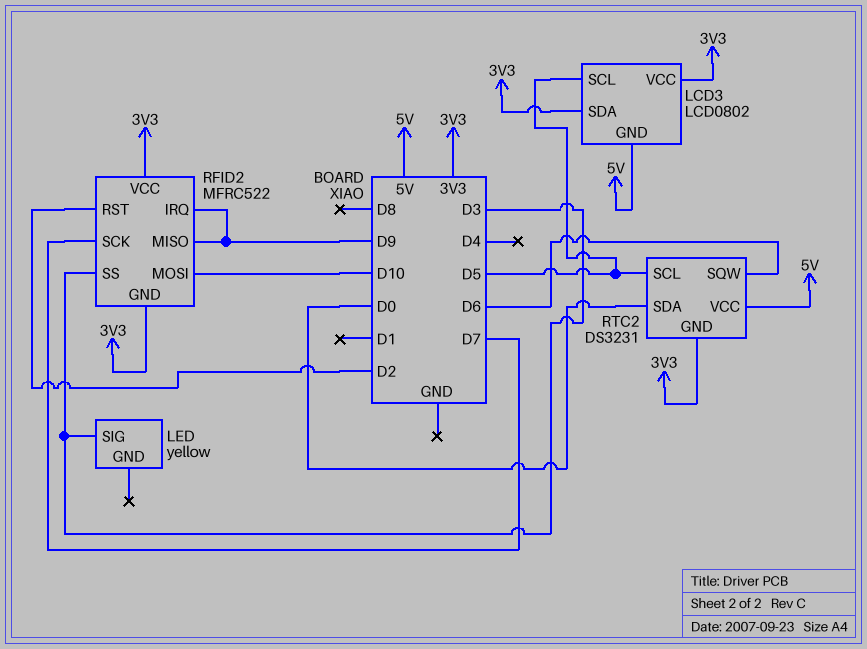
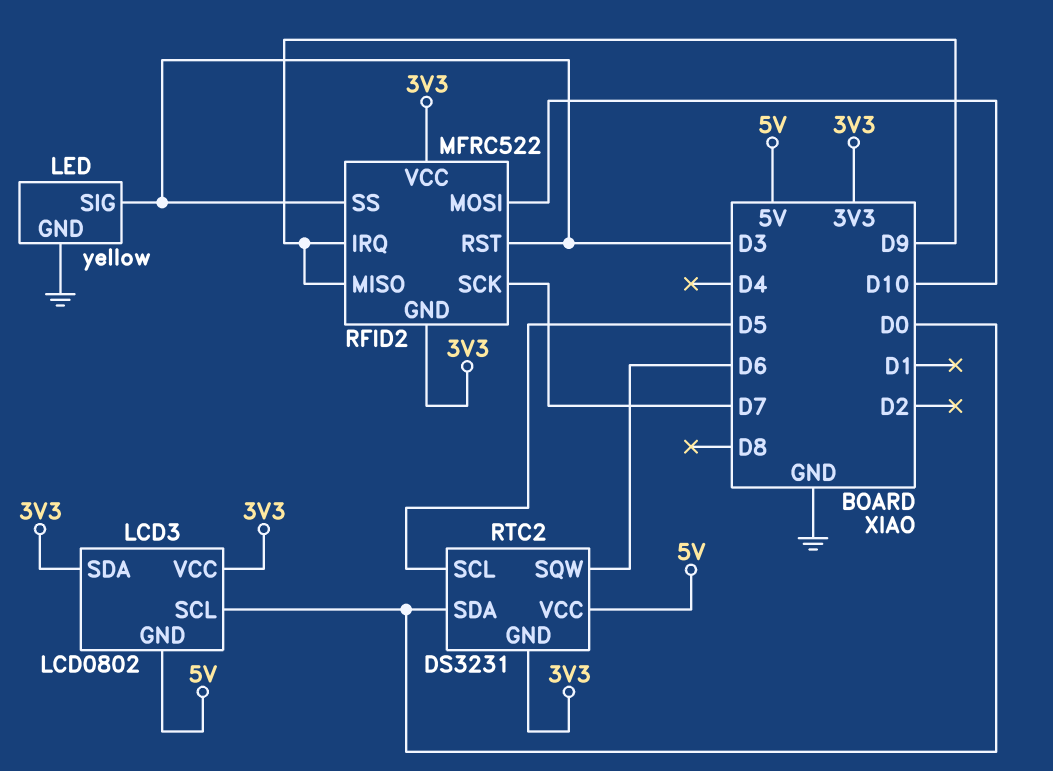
LCD3 pin SCL: D5 -> D0
LED pin GND: none -> GND
RFID2 pin RST: D2 -> D3

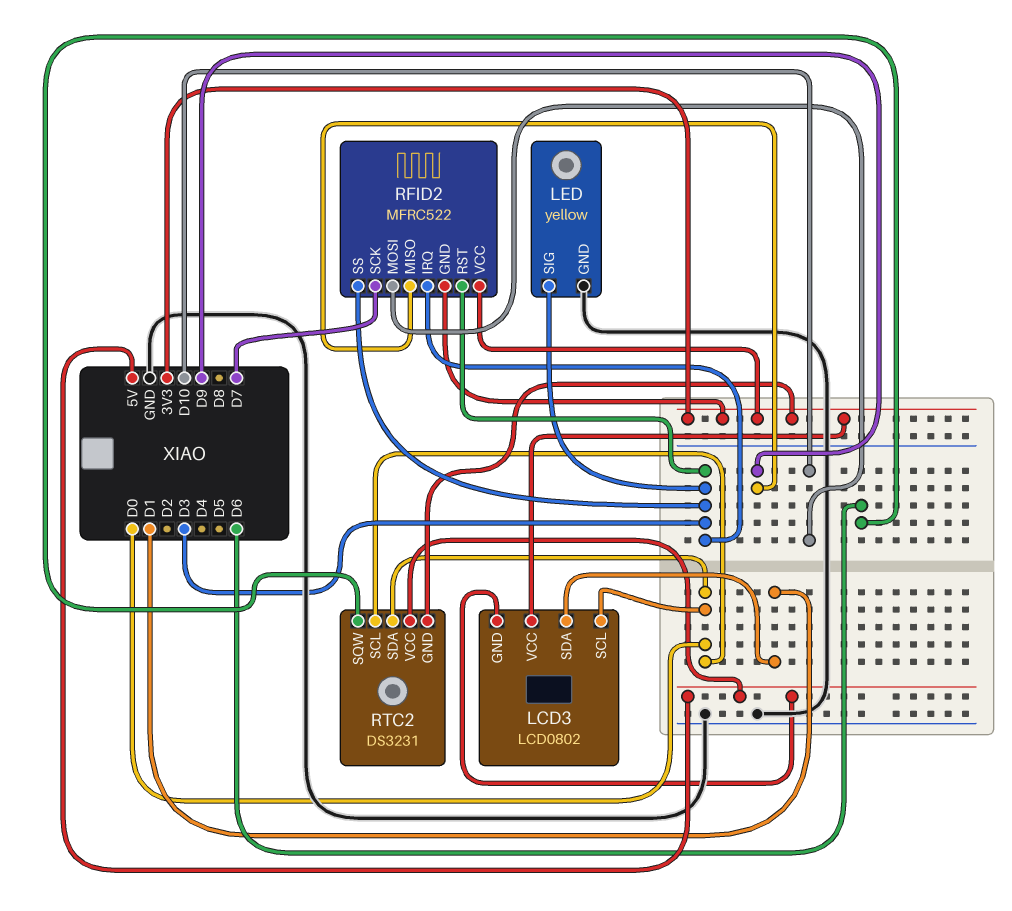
LCD3 pin SDA: 3V3 -> D1
RFID2 pin IRQ: D9 -> D3
RTC2 pin SCL: D5 -> D0

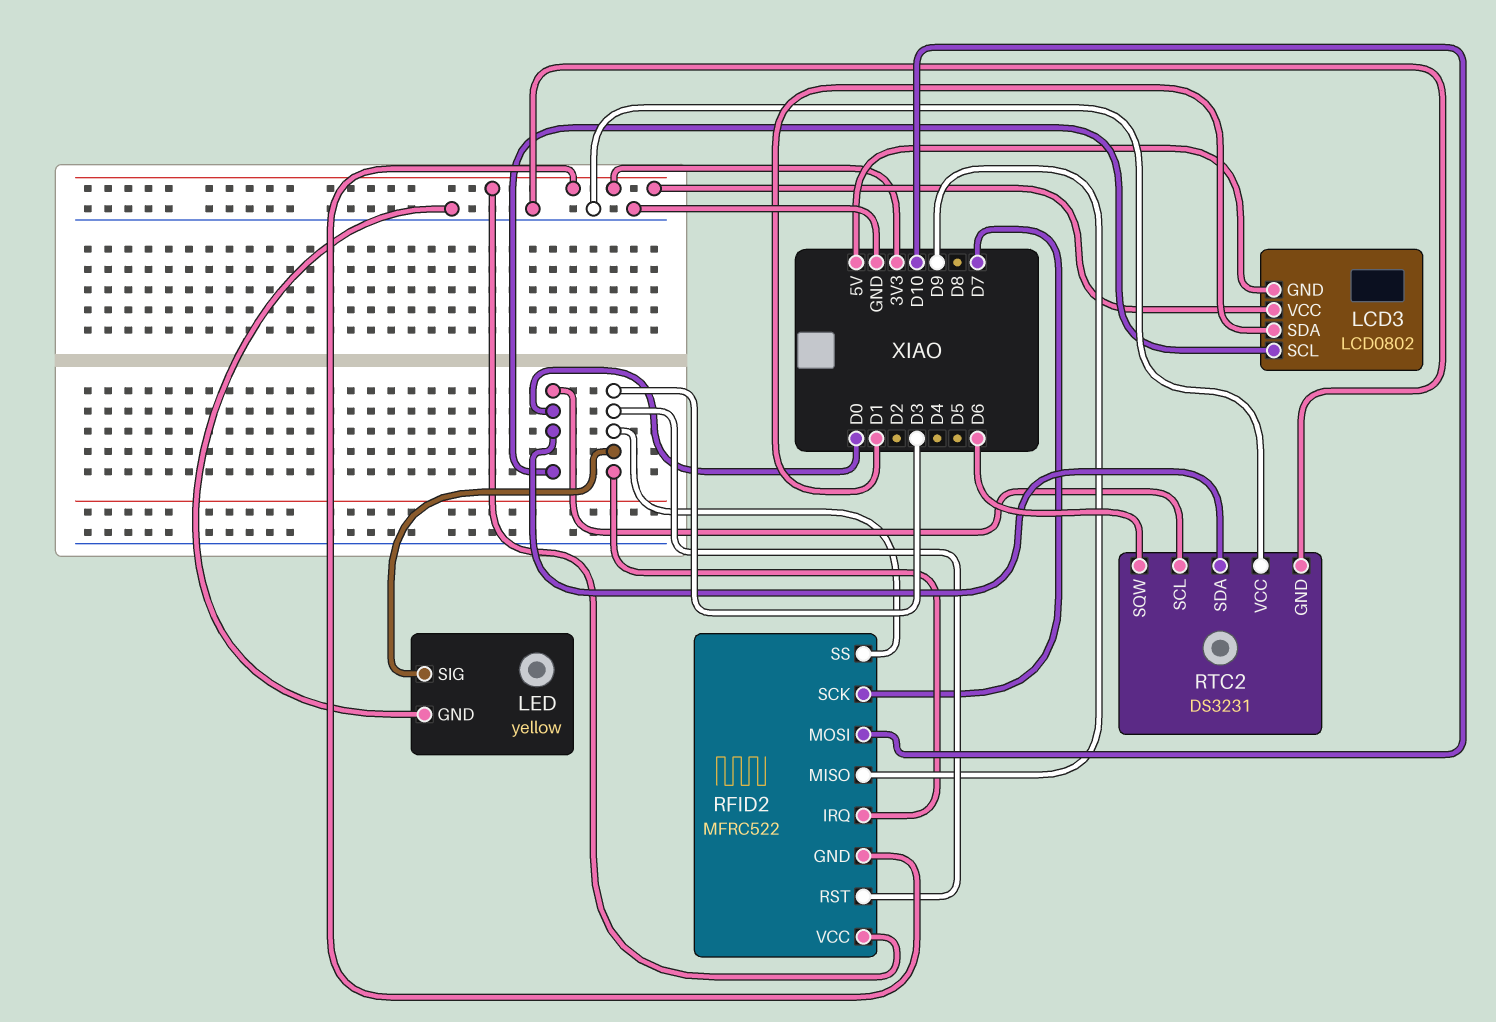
RTC2 pin GND: 3V3 -> GND
RTC2 pin VCC: 5V -> GND

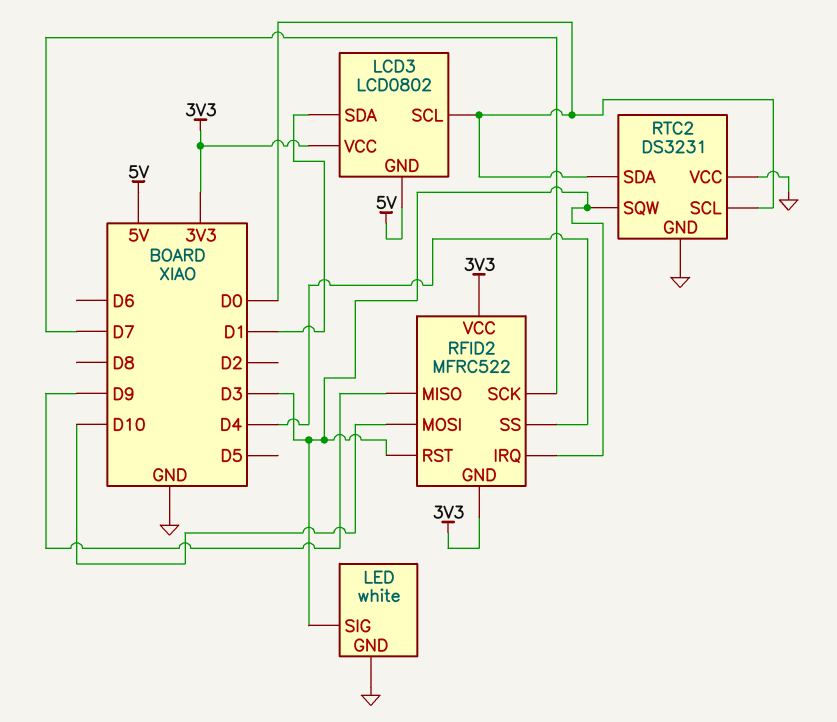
LED: yellow -> white
RFID2 pin SS: D3 -> D4
RTC2 pin SQW: D6 -> D3

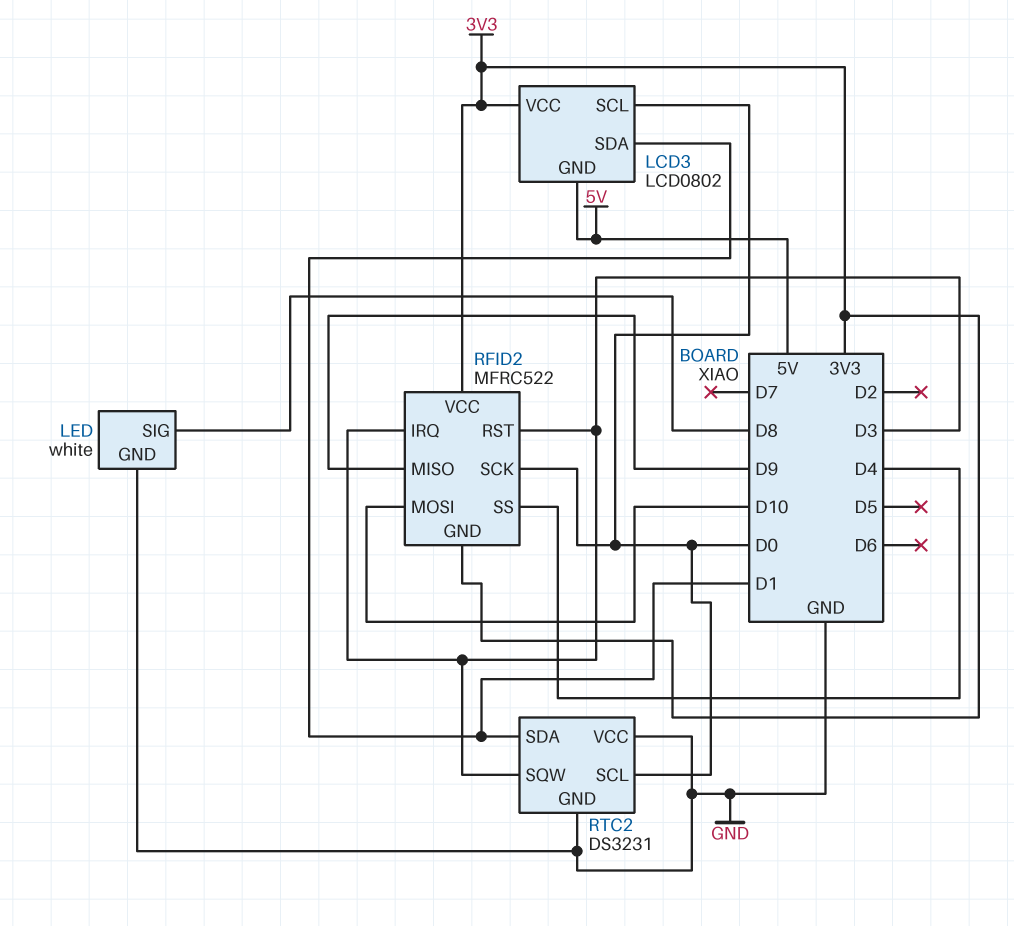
LED pin SIG: D3 -> D8
RFID2 pin SCK: D7 -> D0
RTC2 pin SDA: D0 -> D1

